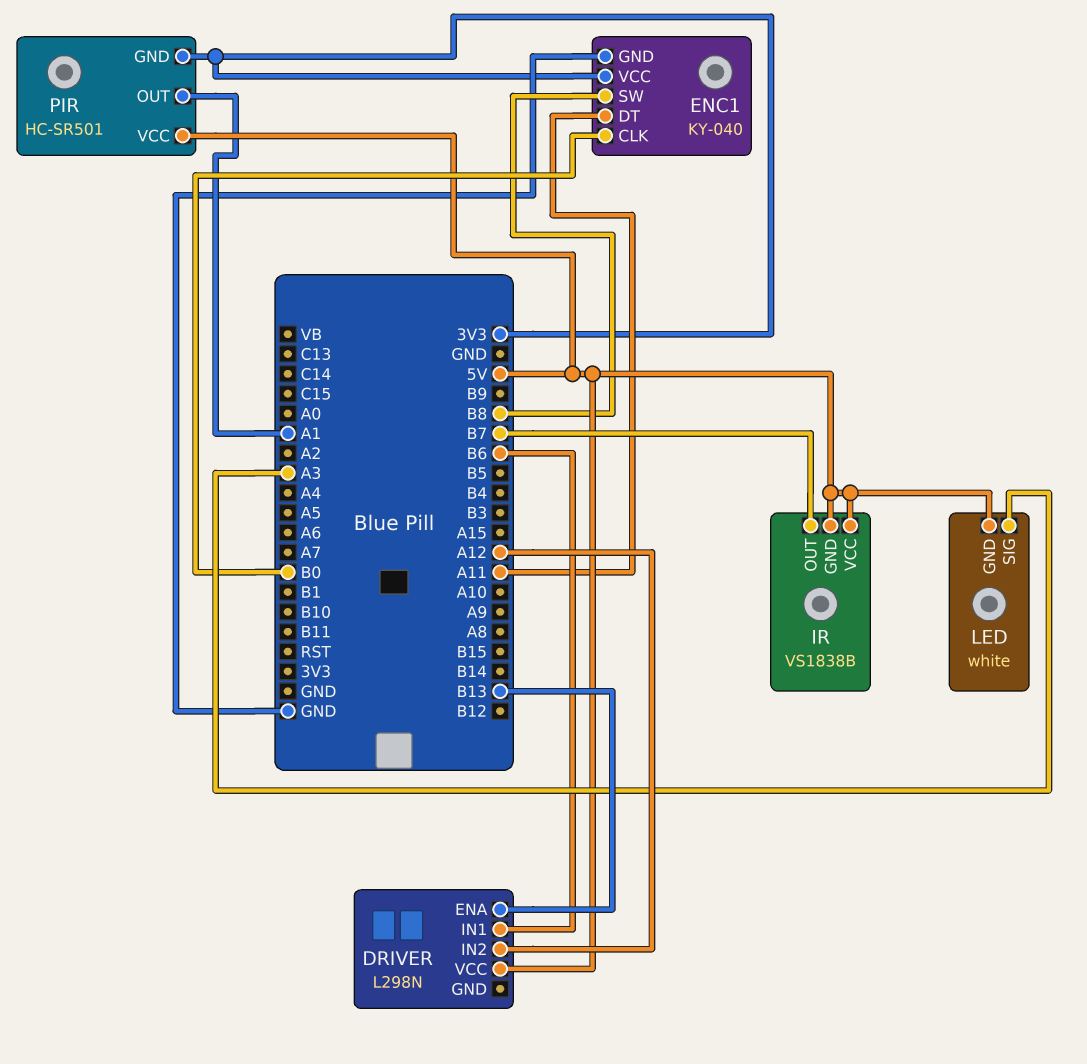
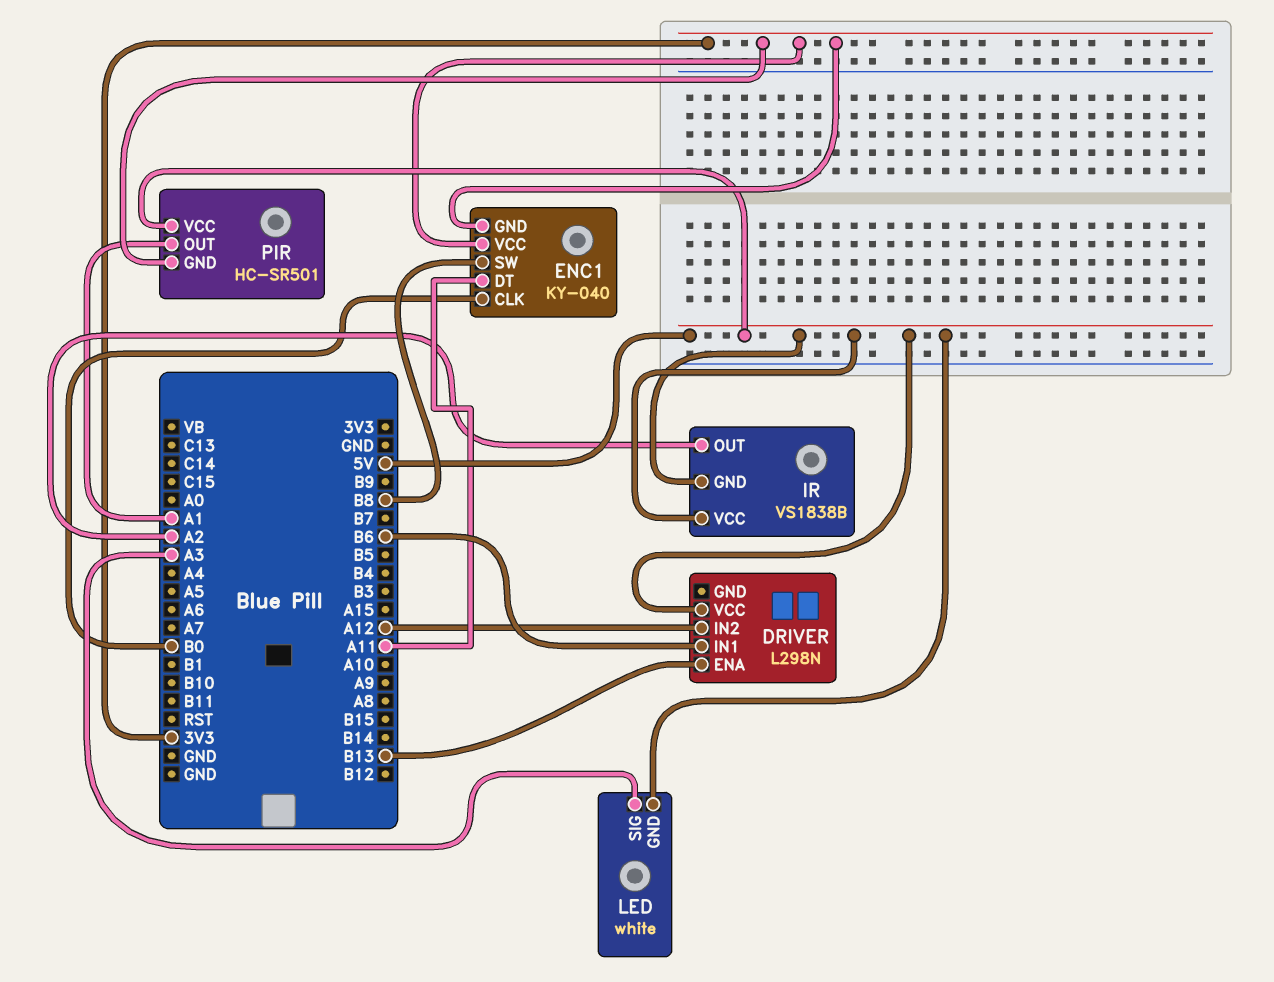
ENC1 pin GND: GND -> 3V3
IR pin OUT: B7 -> A2

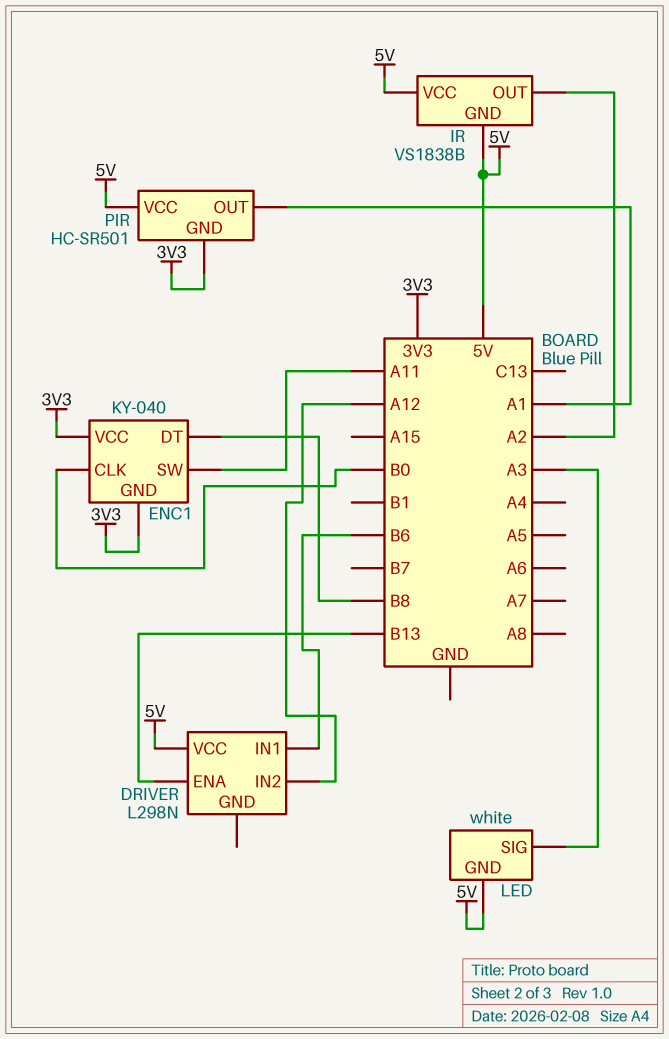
ENC1 pin DT: A11 -> B8
ENC1 pin SW: B8 -> A11

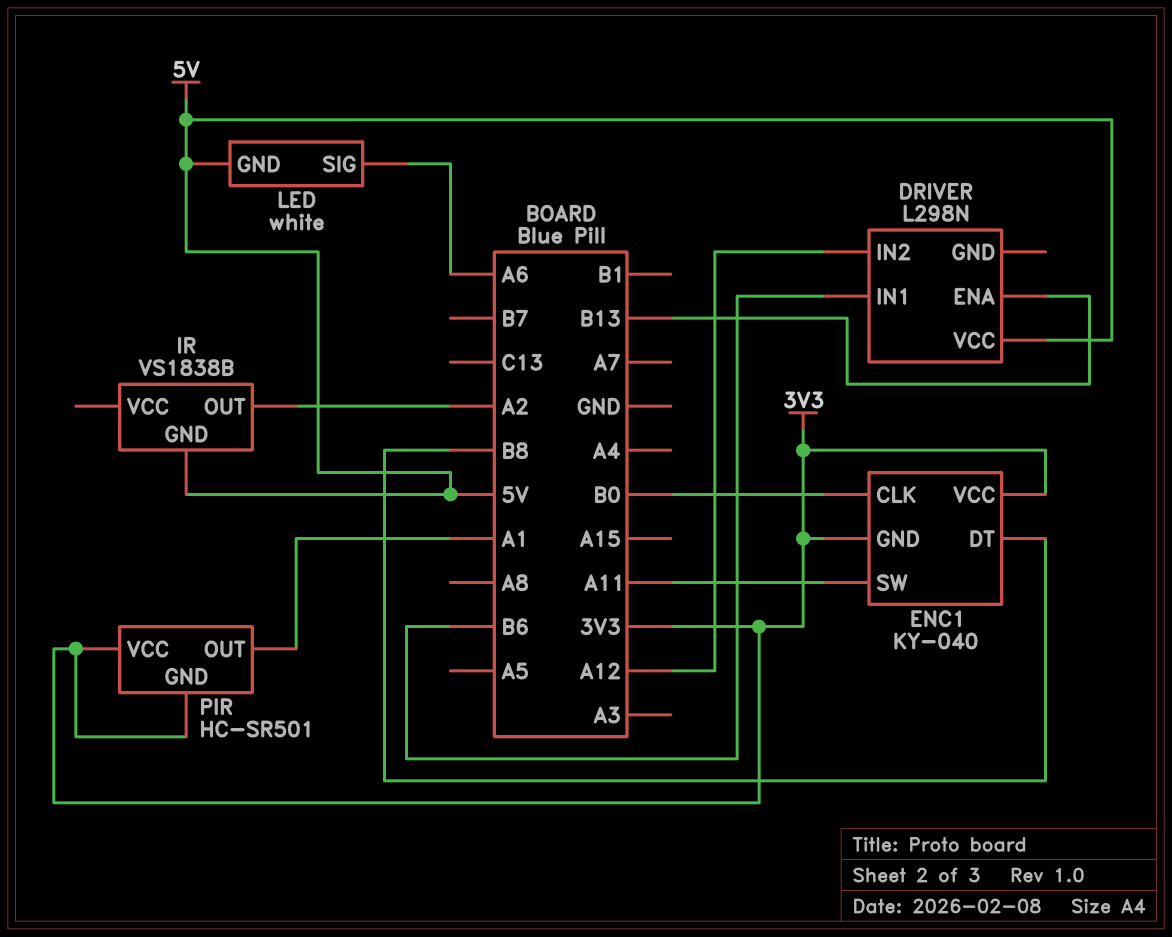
IR pin VCC: 5V -> none
LED pin SIG: A3 -> A6
PIR pin VCC: 5V -> 3V3

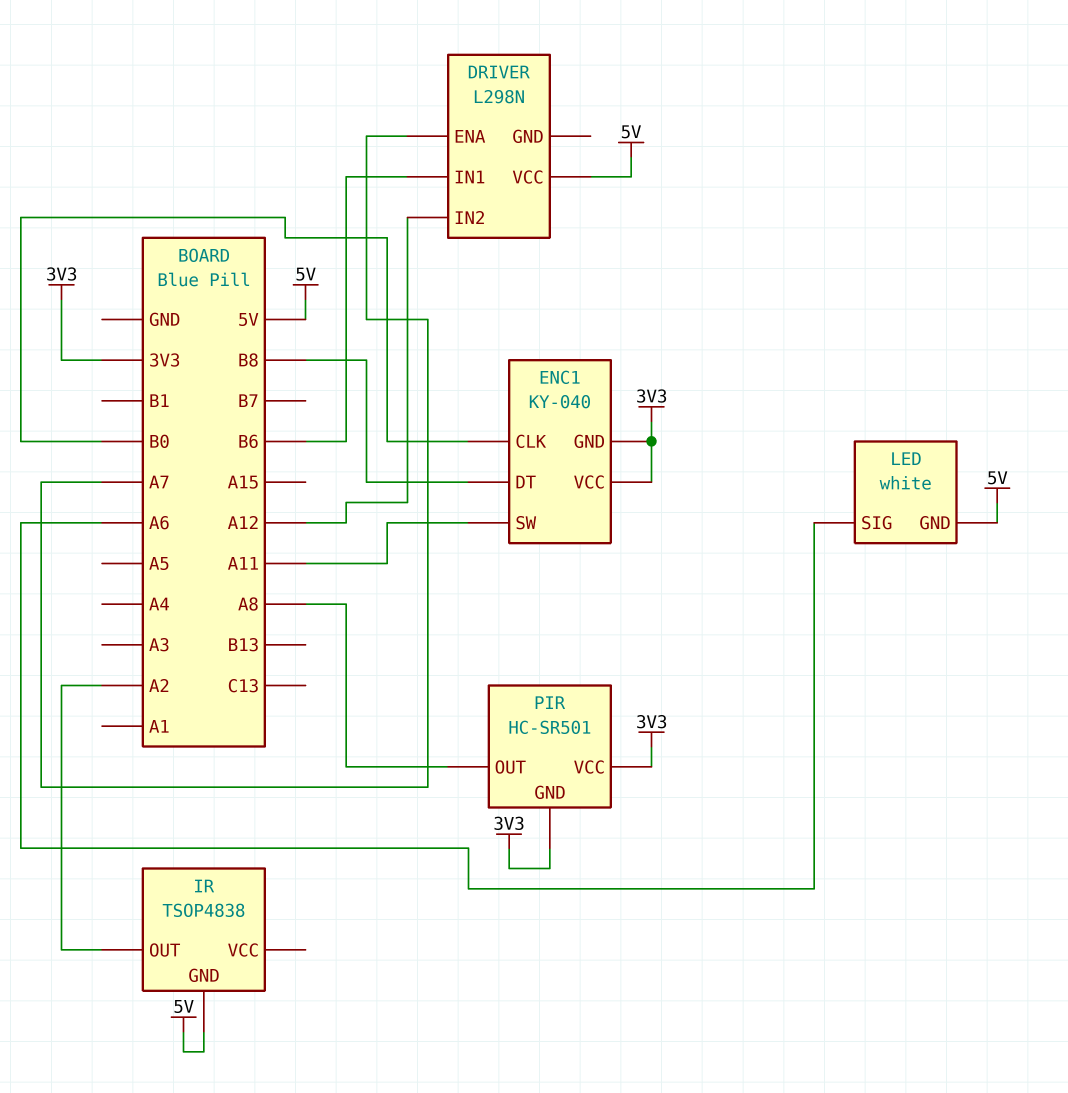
DRIVER pin ENA: B13 -> A7
IR: VS1838B -> TSOP4838
PIR pin OUT: A1 -> A8

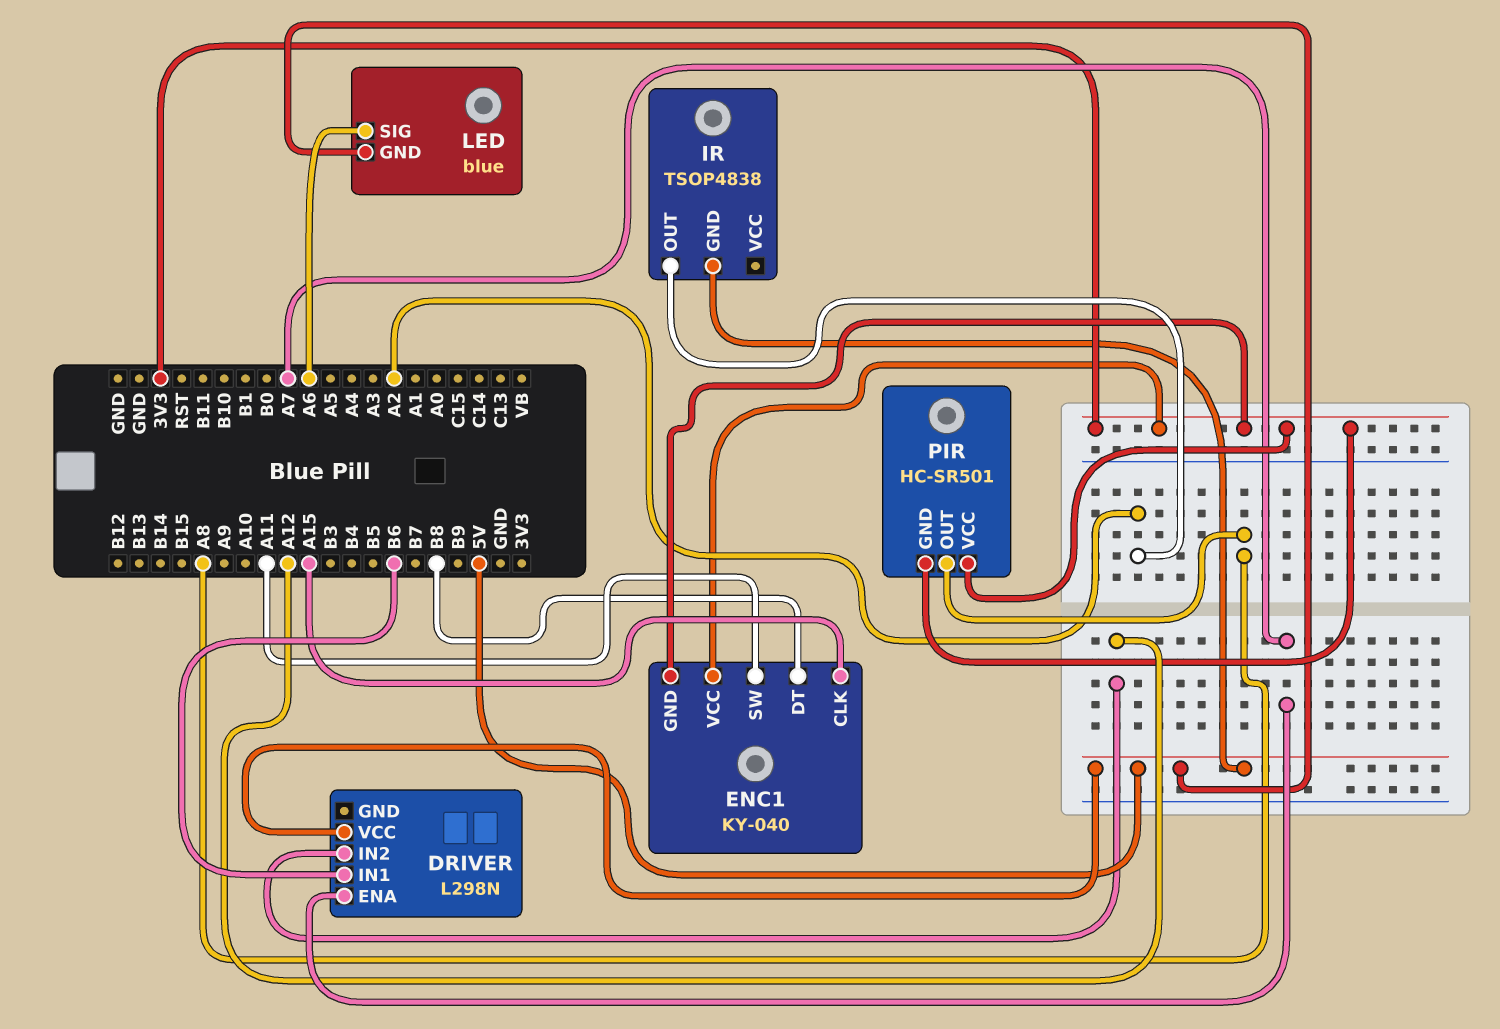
ENC1 pin CLK: B0 -> A15
LED: white -> blue

